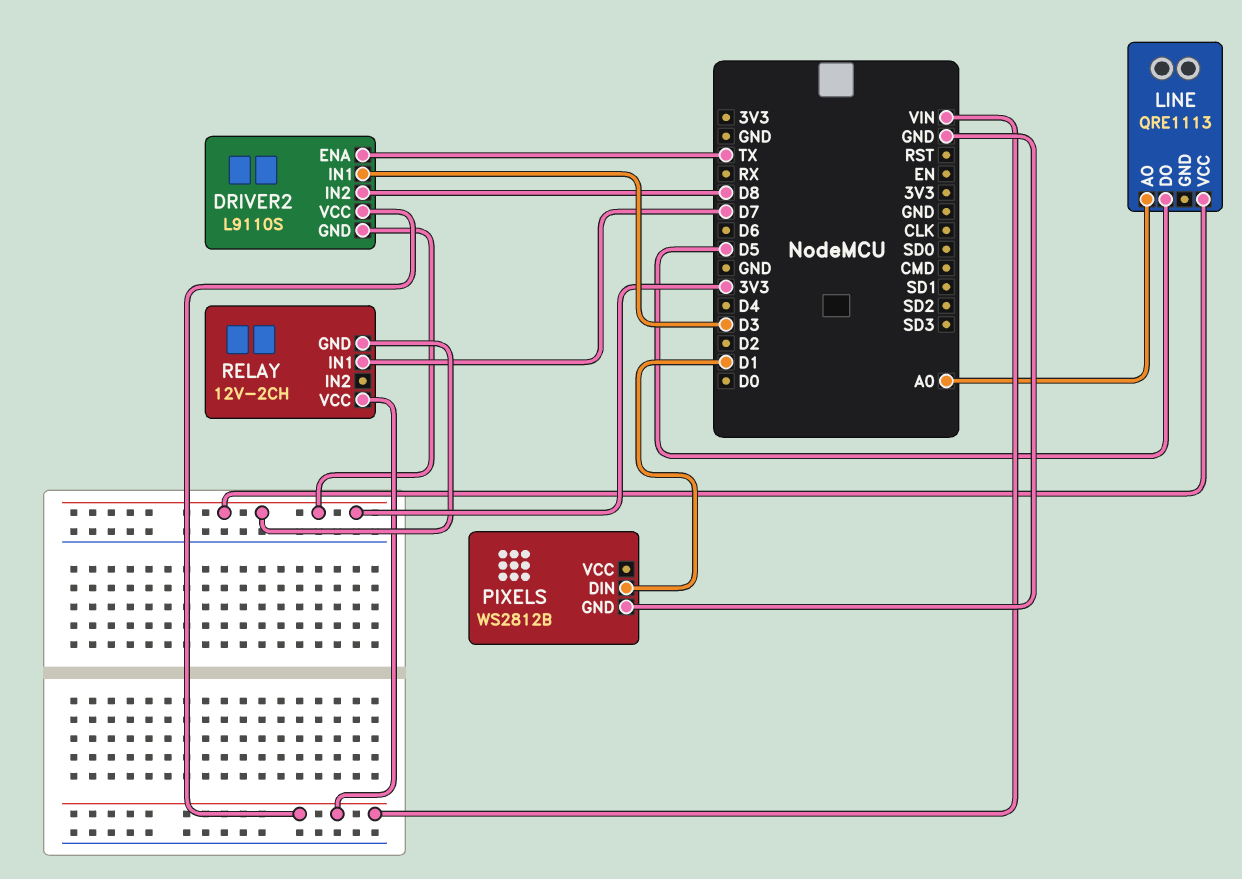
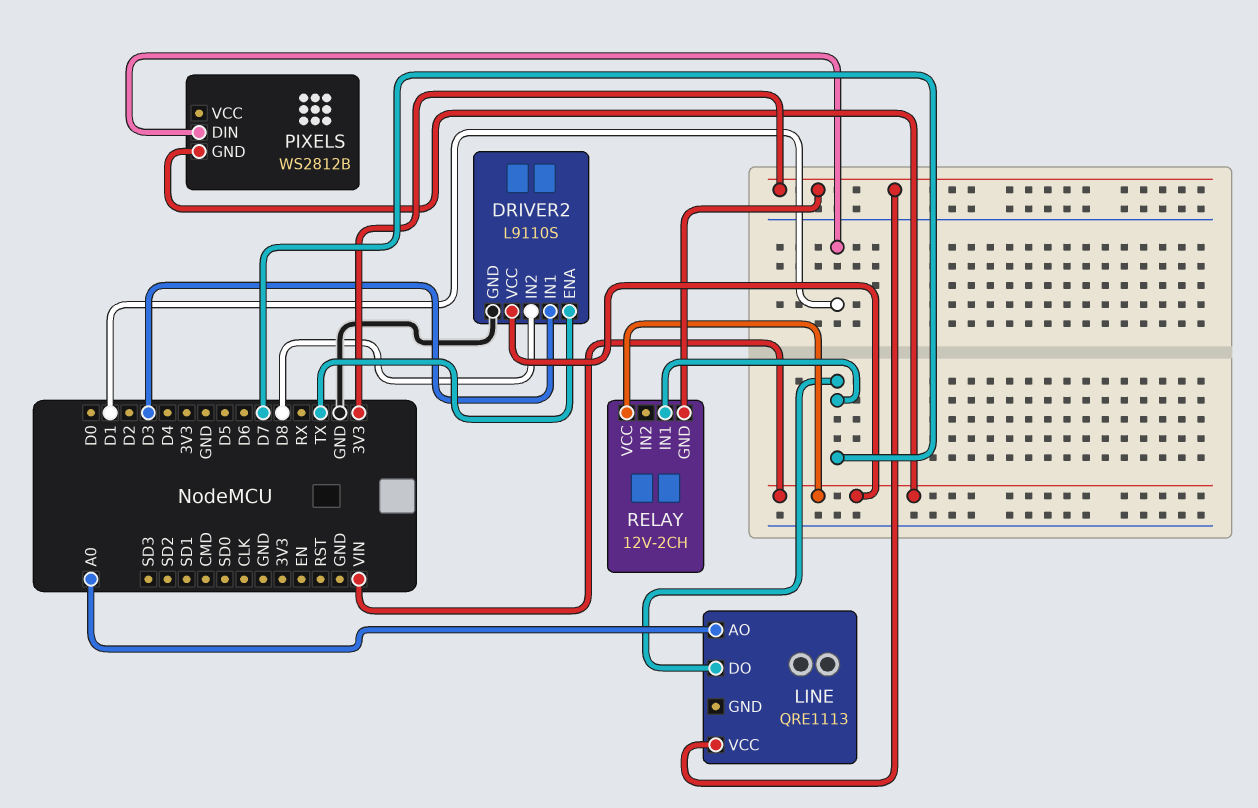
DRIVER2 pin GND: 3V3 -> GND
LINE pin DO: D5 -> D7
PIXELS pin GND: GND -> VIN

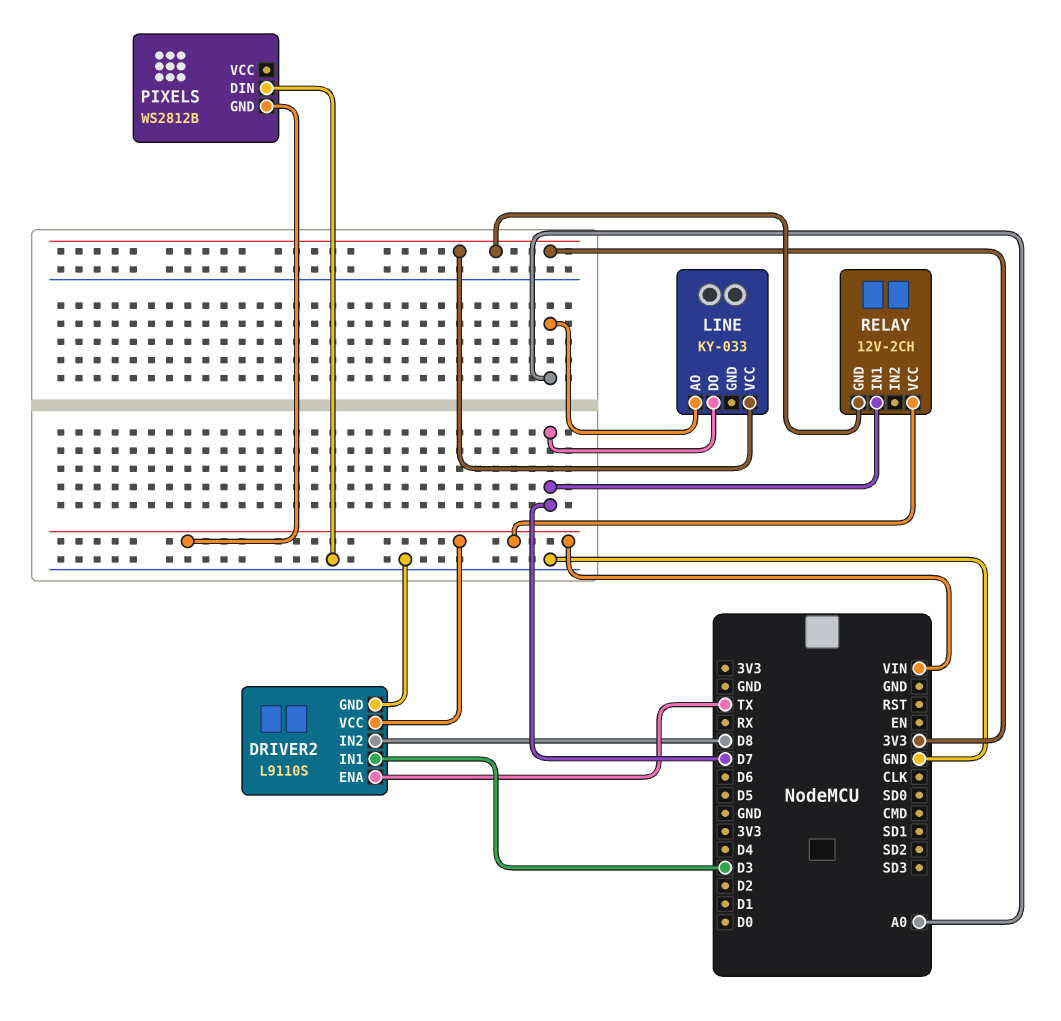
LINE: QRE1113 -> KY-033
PIXELS pin DIN: D1 -> GND

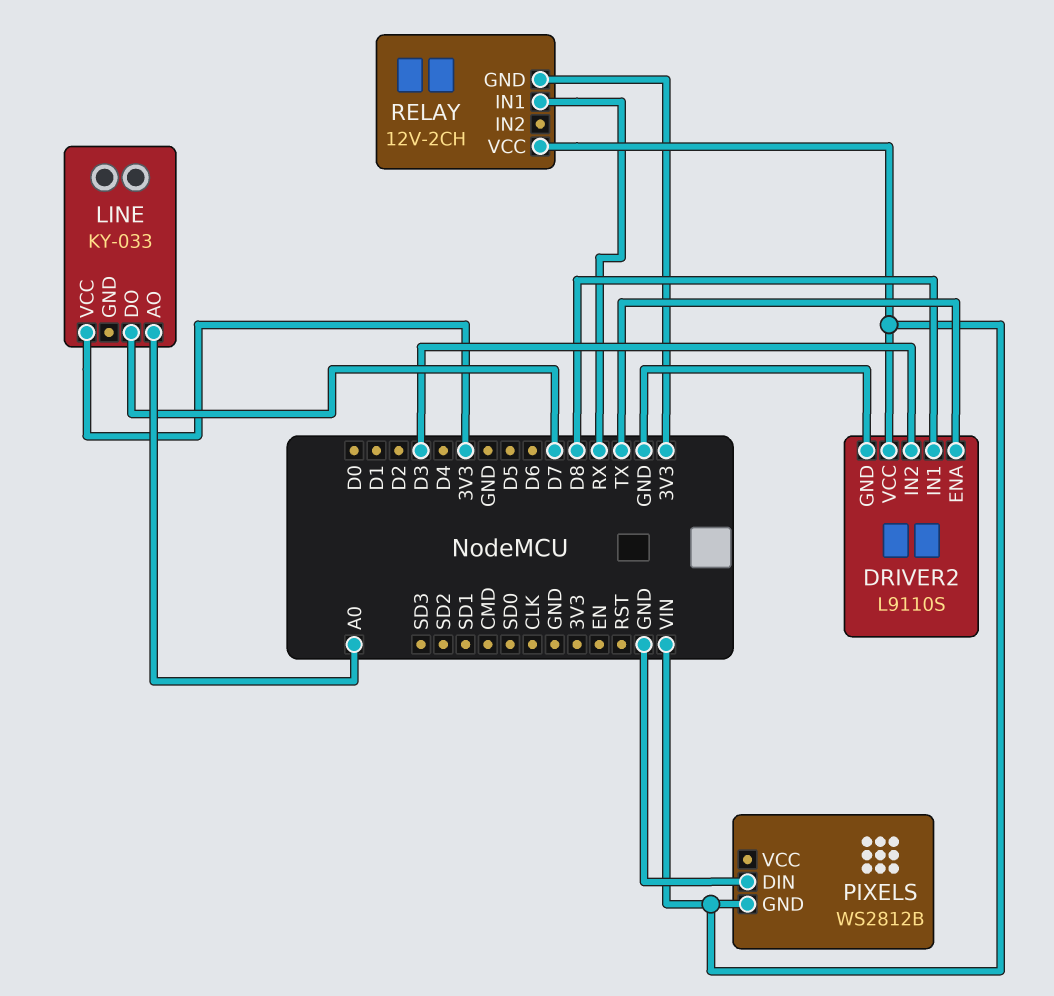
DRIVER2 pin IN1: D3 -> D8
DRIVER2 pin IN2: D8 -> D3
RELAY pin IN1: D7 -> RX

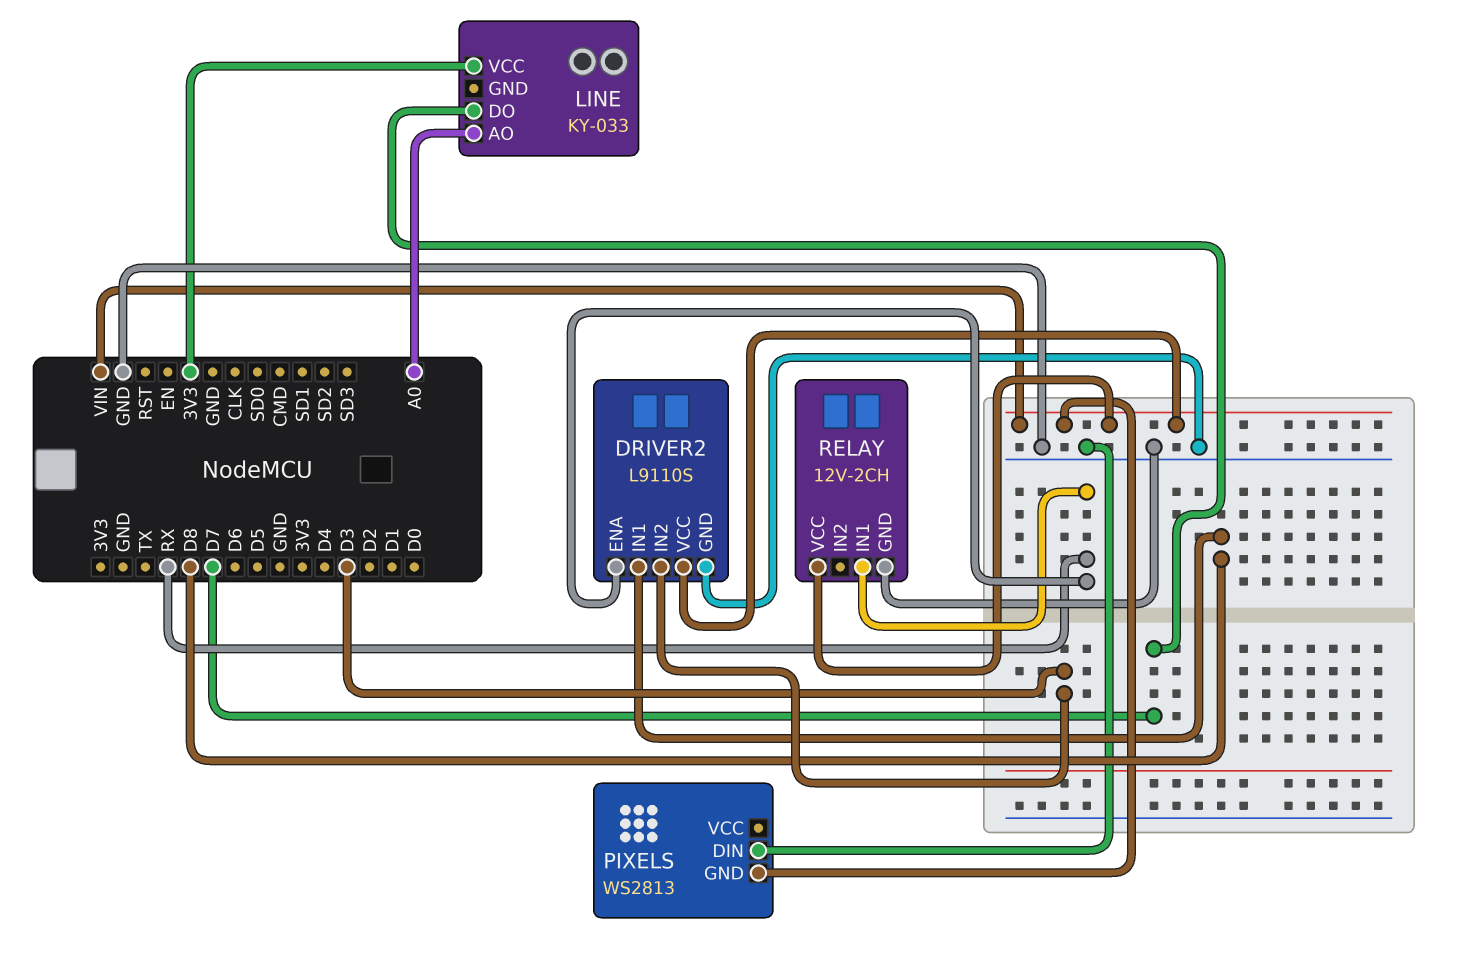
DRIVER2 pin ENA: TX -> RX
PIXELS: WS2812B -> WS2813
RELAY pin GND: 3V3 -> GND

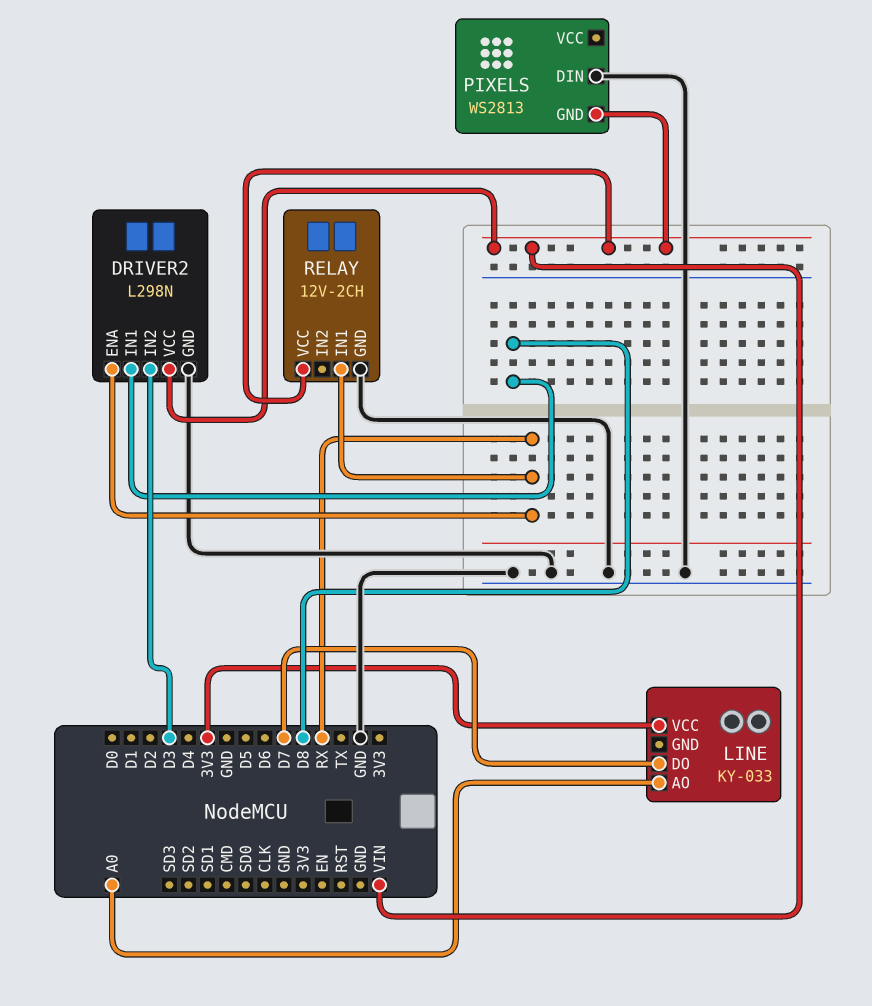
DRIVER2: L9110S -> L298N

